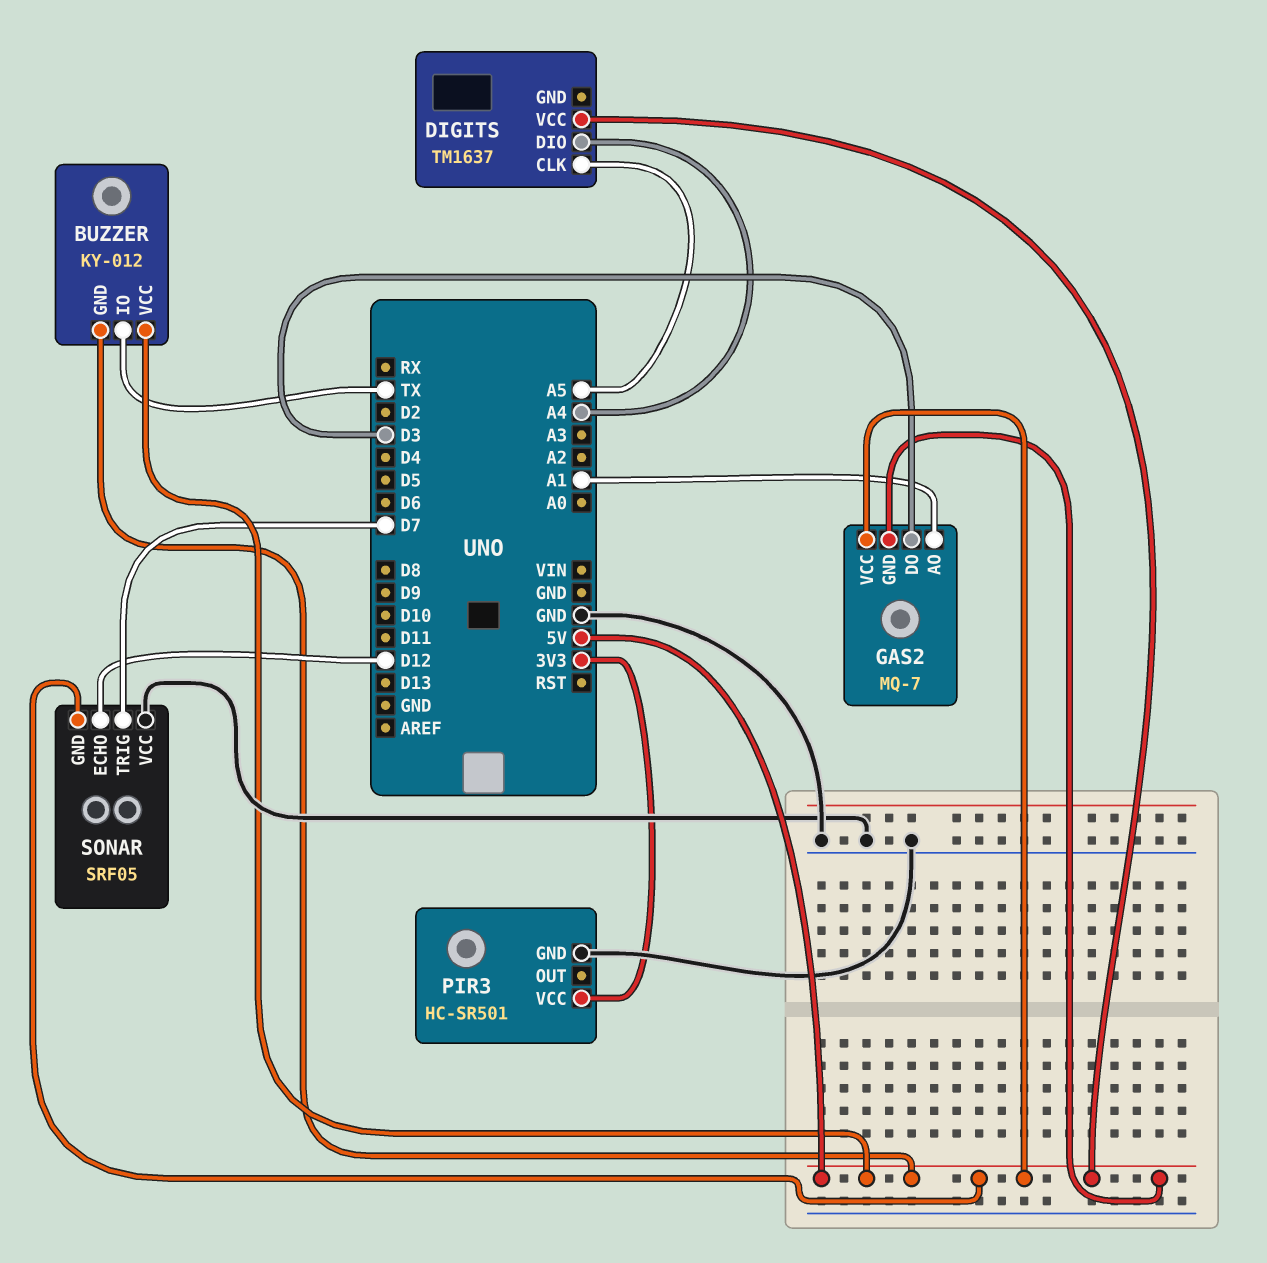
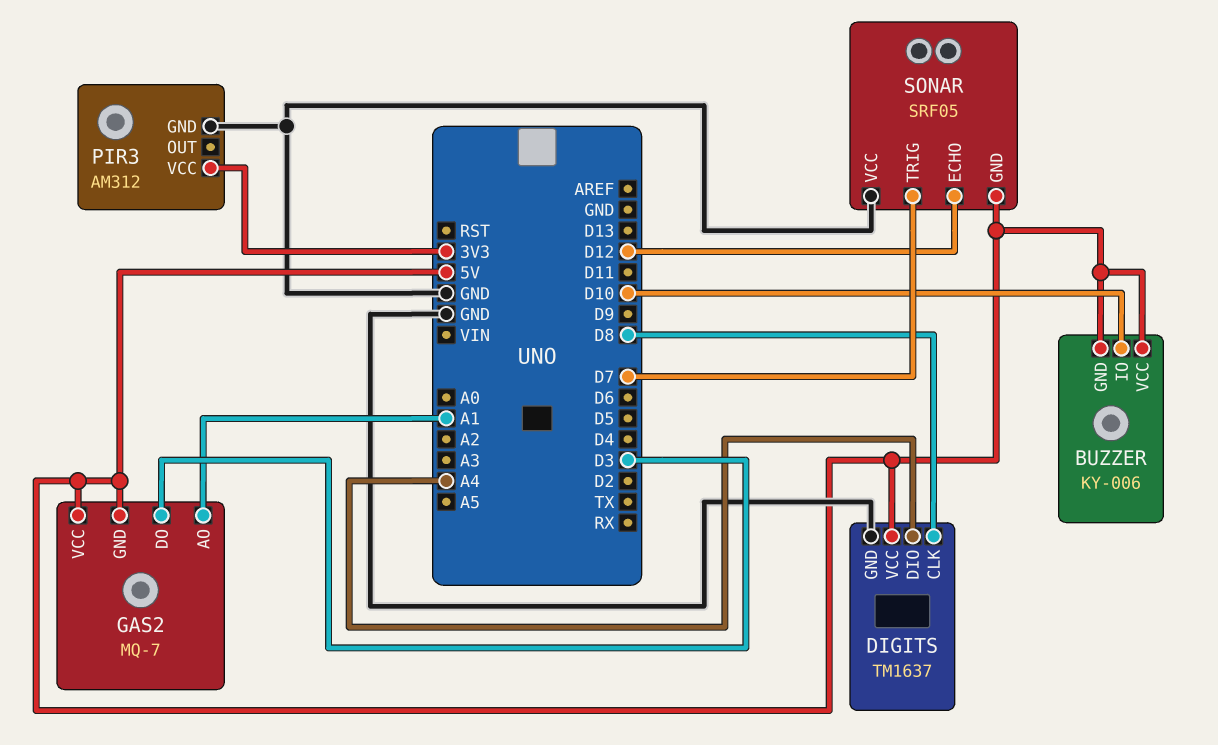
BUZZER: KY-012 -> KY-006
BUZZER pin IO: TX -> D10
DIGITS pin CLK: A5 -> D8
DIGITS pin GND: none -> GND
PIR3: HC-SR501 -> AM312

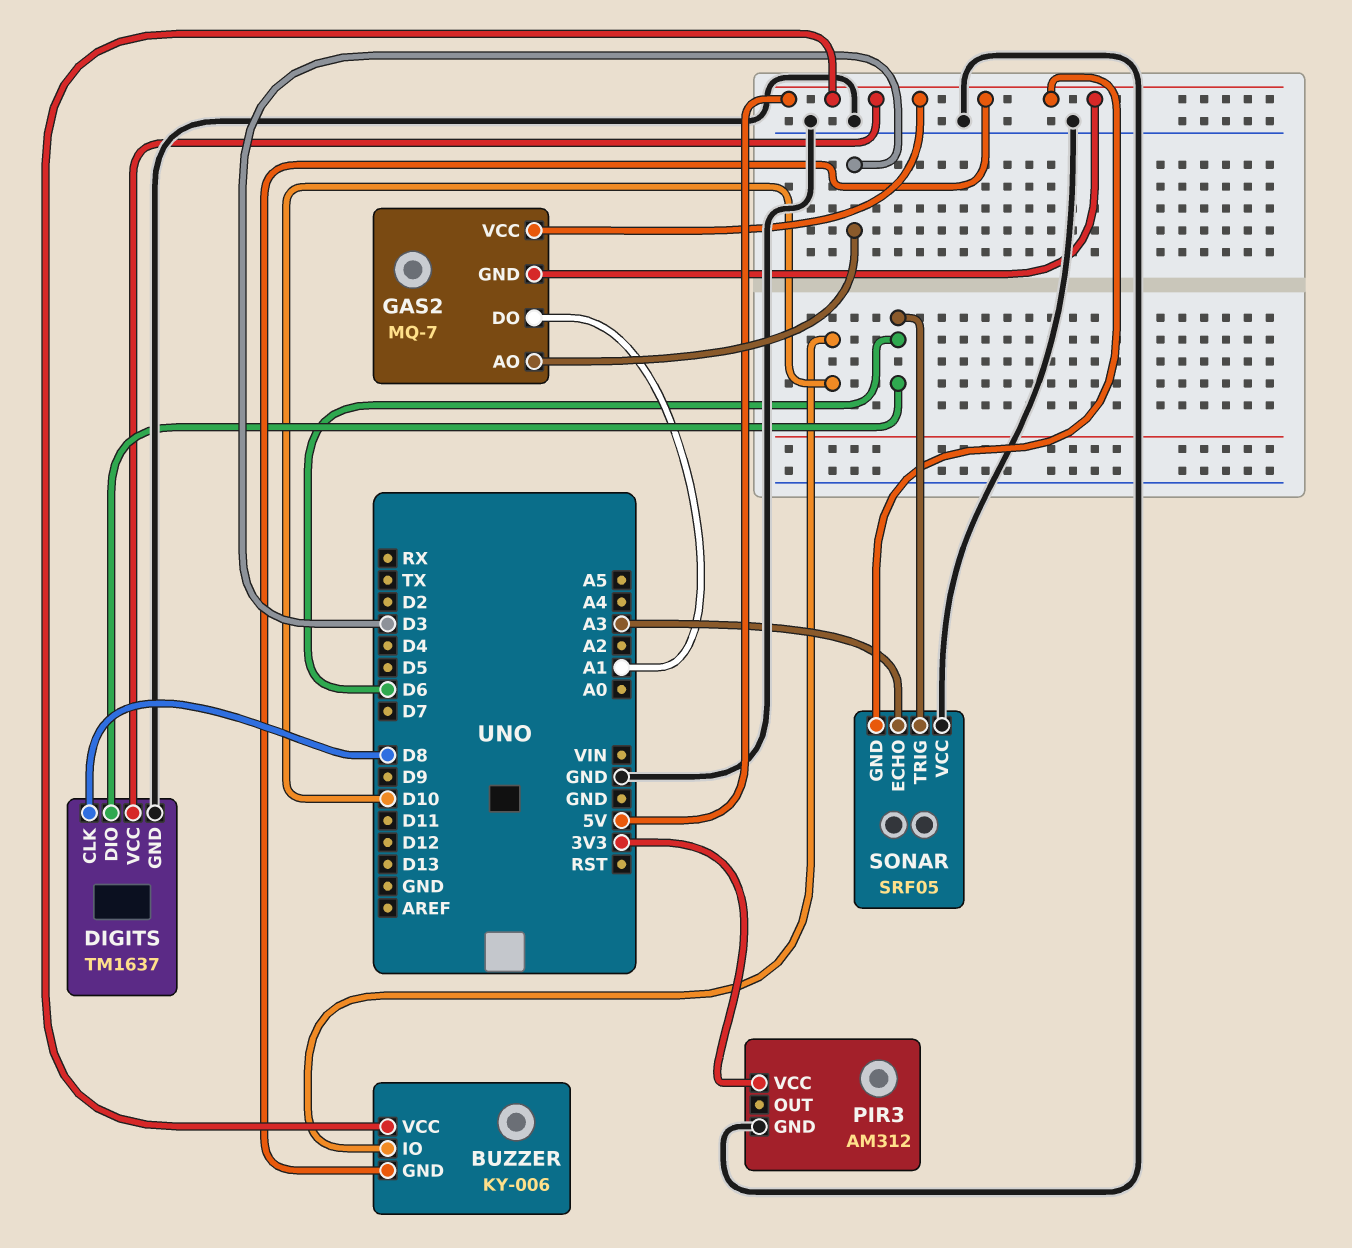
DIGITS pin DIO: A4 -> D6
GAS2 pin AO: A1 -> D3
GAS2 pin DO: D3 -> A1
SONAR pin ECHO: D12 -> A3
SONAR pin TRIG: D7 -> D6

